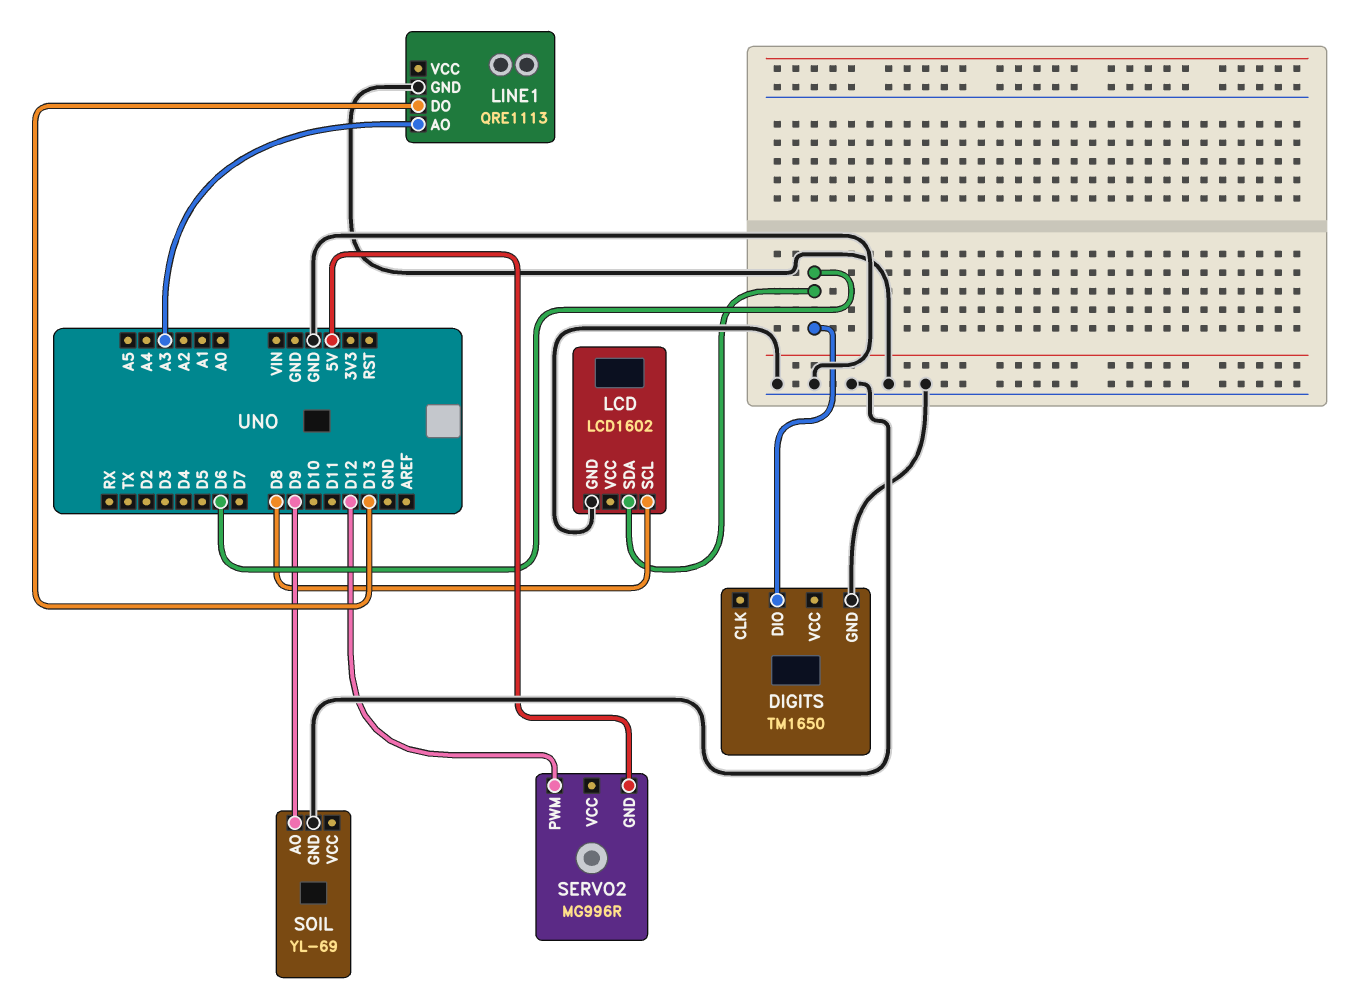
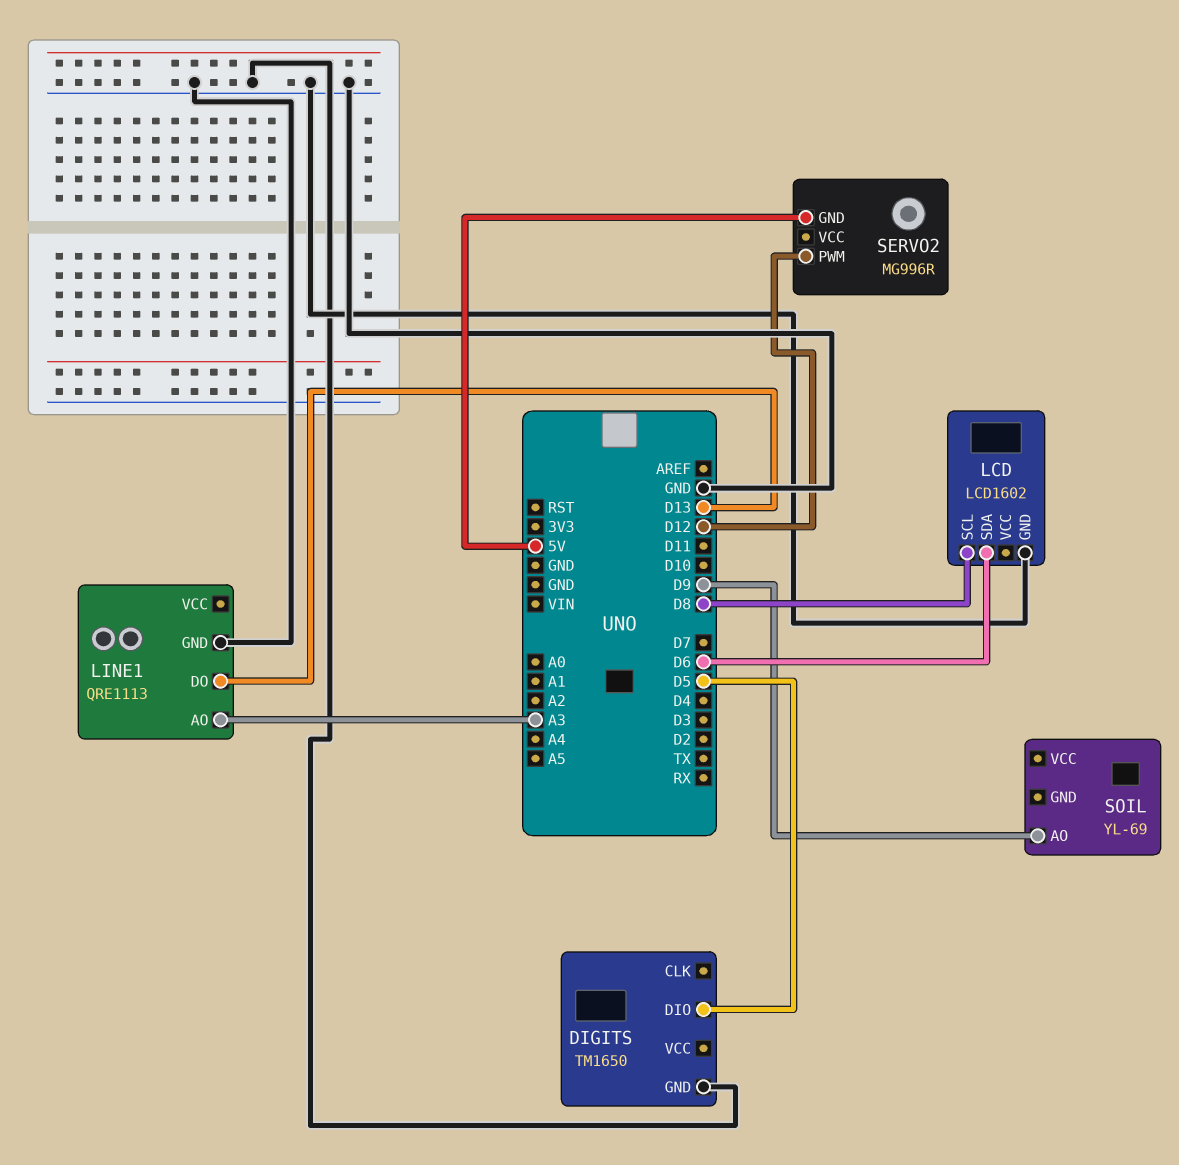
DIGITS pin DIO: D6 -> D5
SOIL pin GND: GND -> none

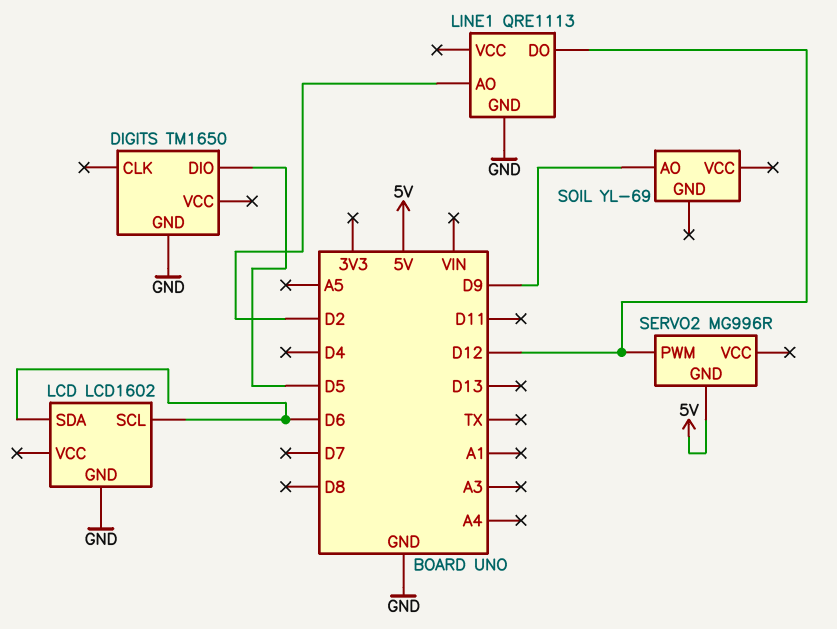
LCD pin SCL: D8 -> D6
LINE1 pin AO: A3 -> D2
LINE1 pin DO: D13 -> D12

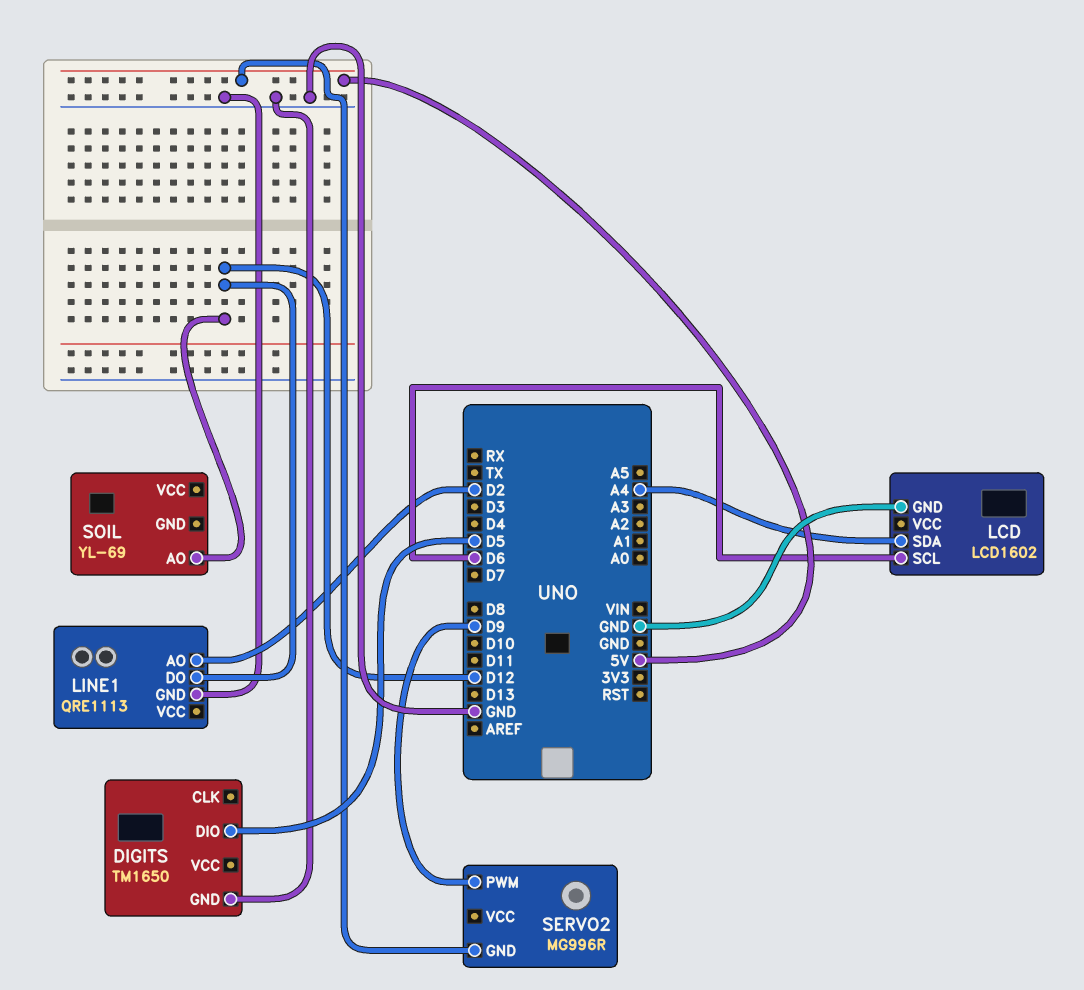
LCD pin SDA: D6 -> A4
SERVO2 pin PWM: D12 -> D9
SOIL pin AO: D9 -> D12

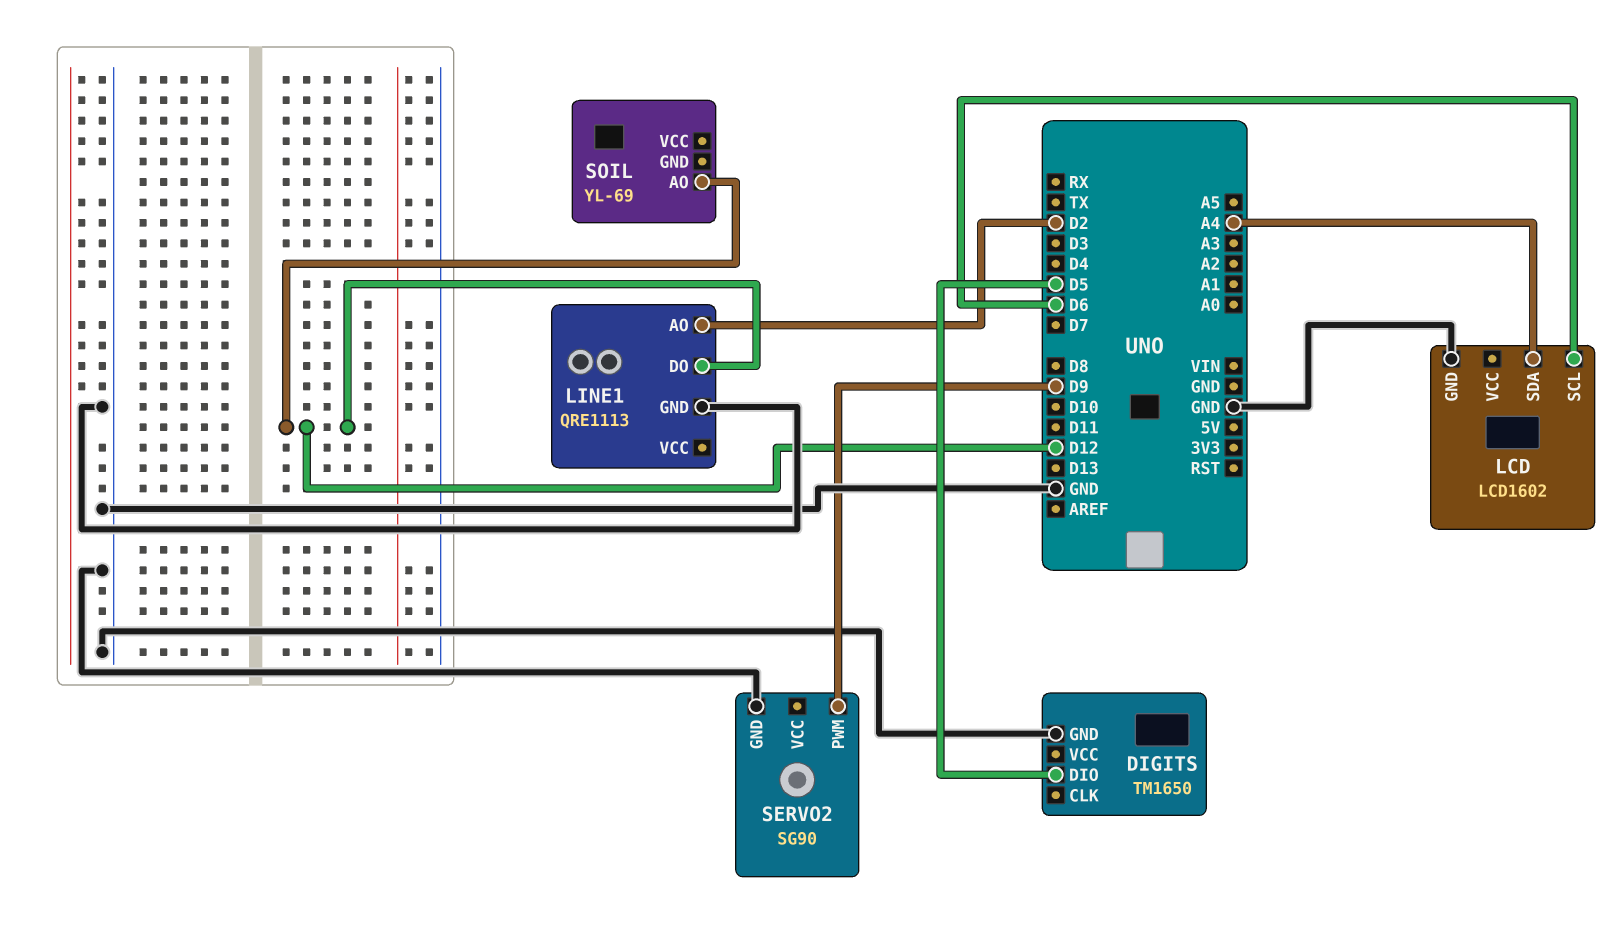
SERVO2: MG996R -> SG90
SERVO2 pin GND: 5V -> GND

